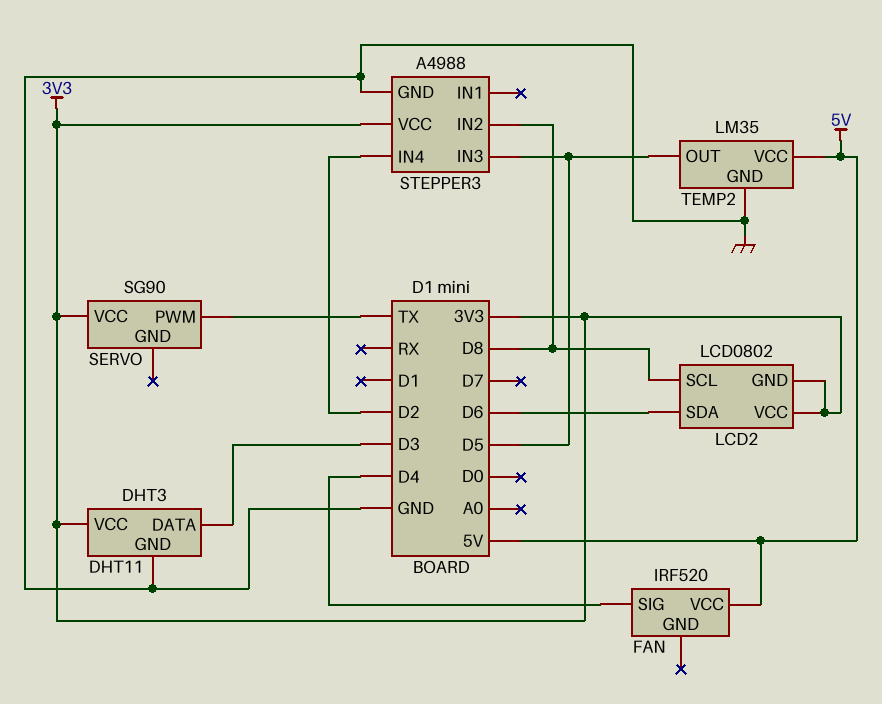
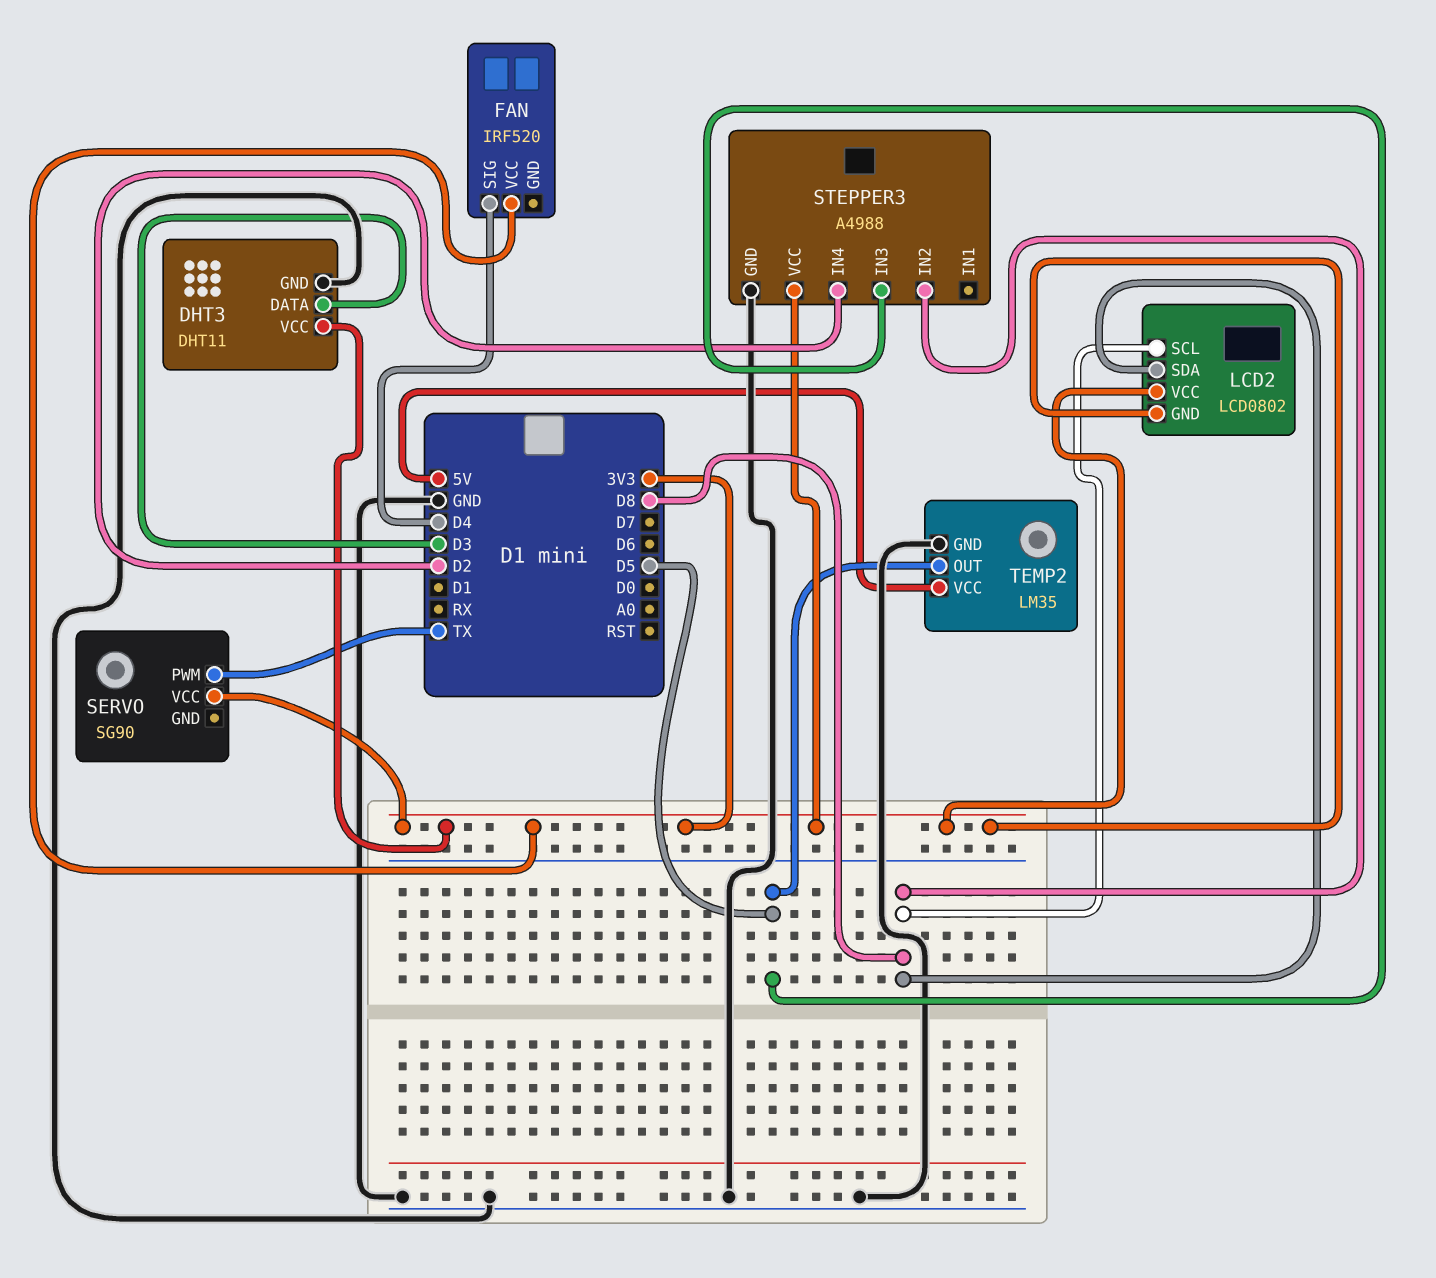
FAN pin VCC: 5V -> 3V3
LCD2 pin SDA: D6 -> D8

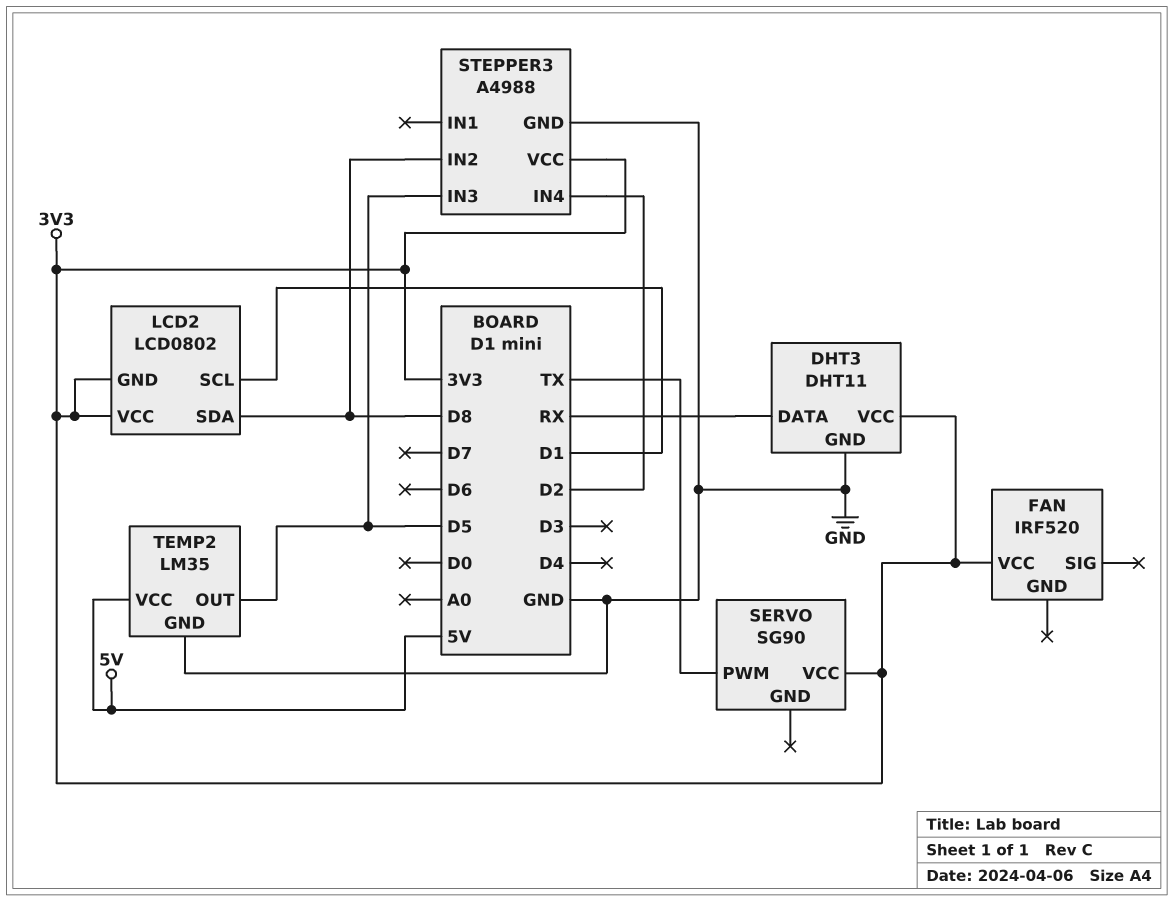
DHT3 pin DATA: D3 -> RX
FAN pin SIG: D4 -> none
LCD2 pin SCL: D8 -> D1

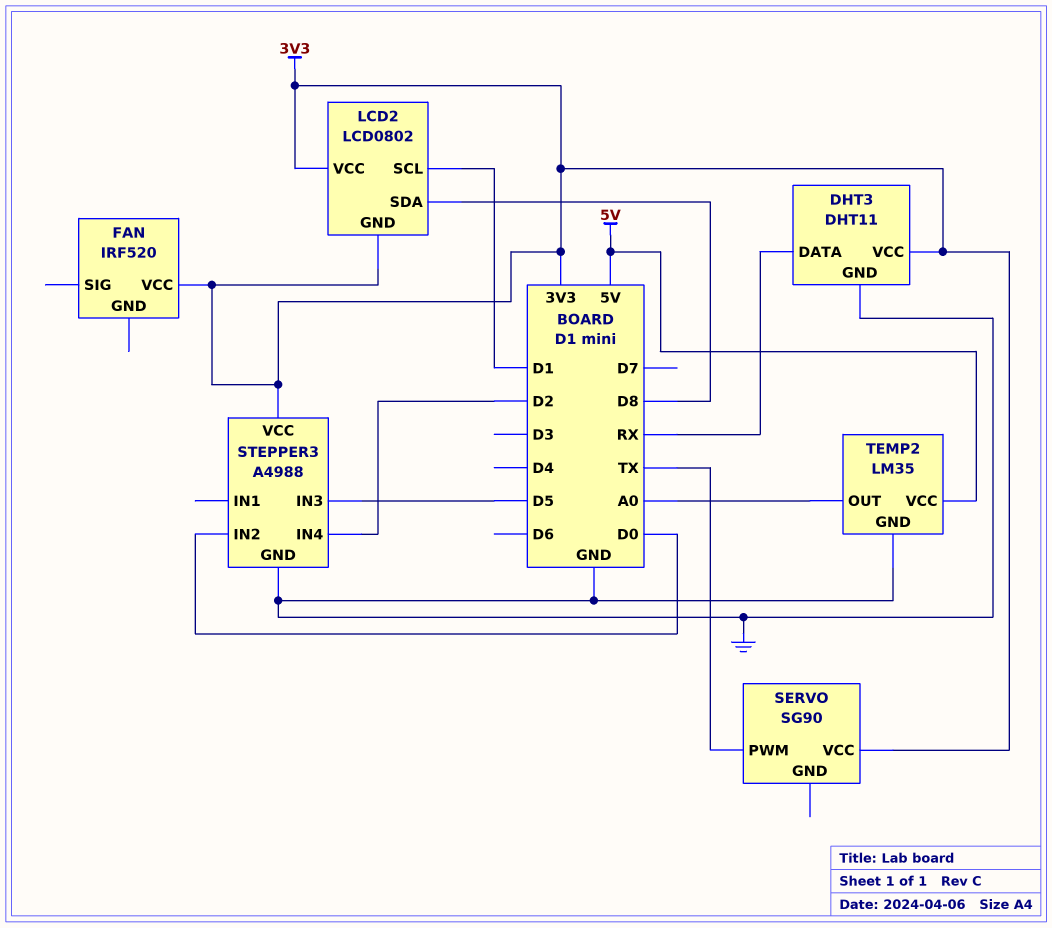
STEPPER3 pin IN2: D8 -> D0
TEMP2 pin OUT: D5 -> A0

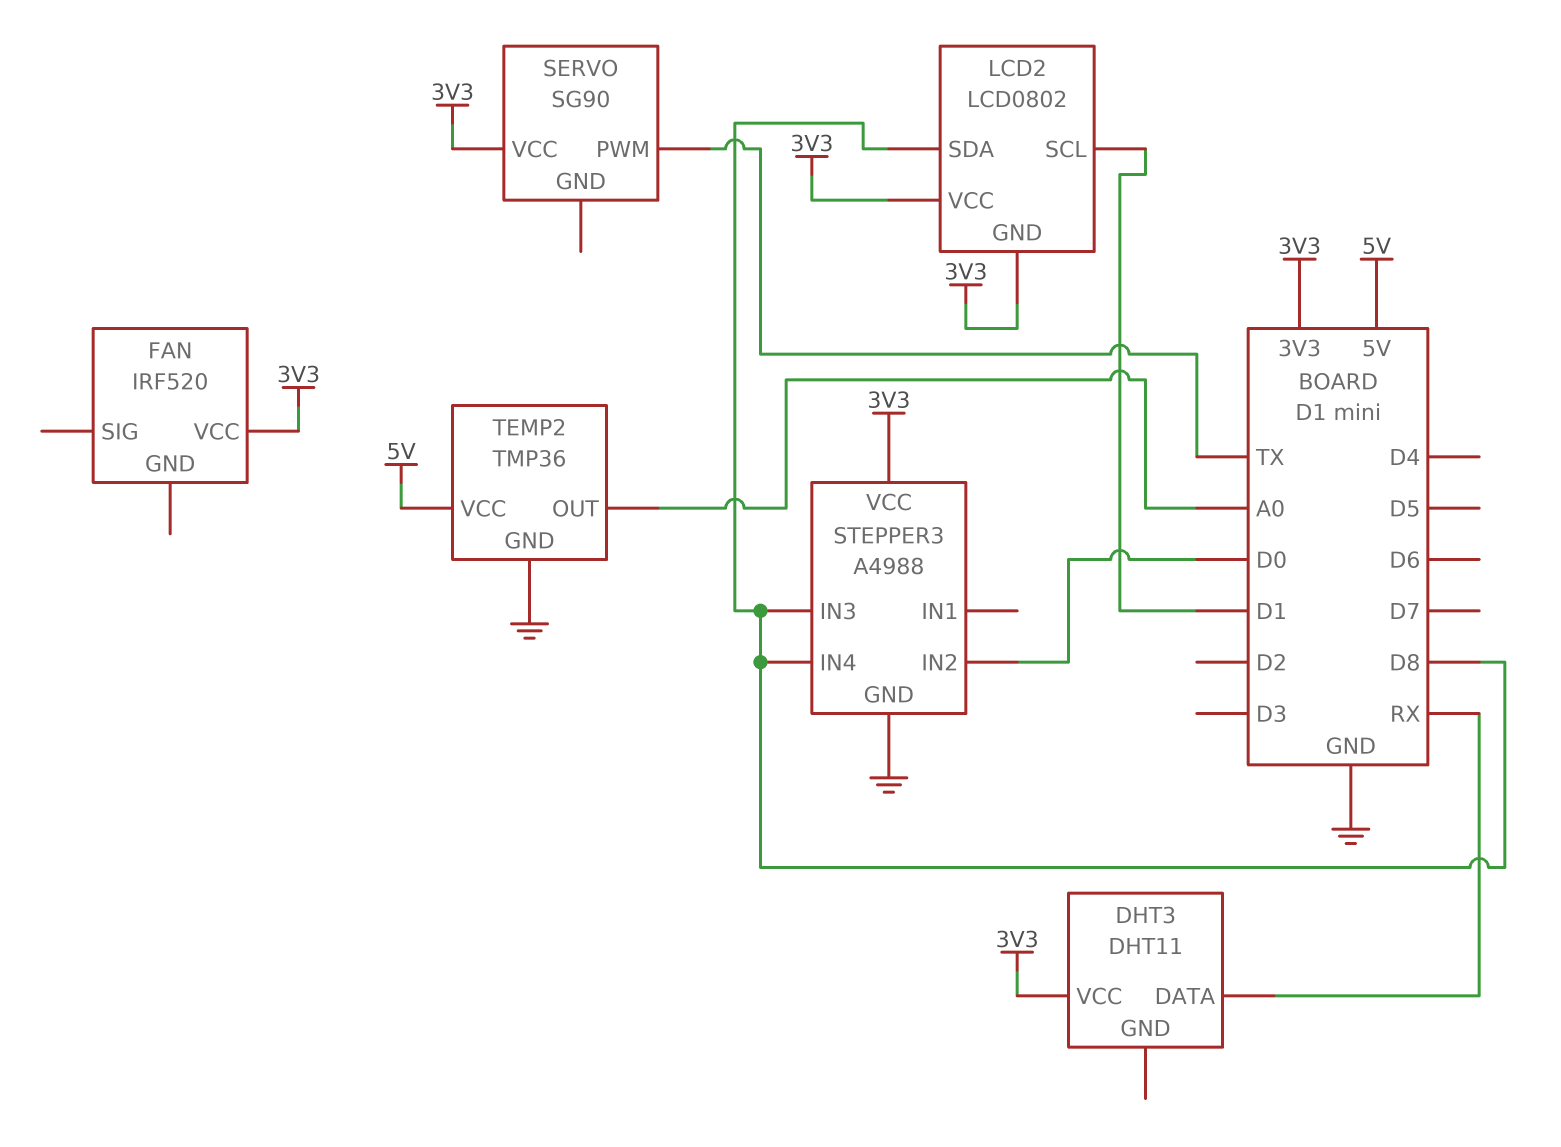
DHT3 pin GND: GND -> none
STEPPER3 pin IN3: D5 -> D8
STEPPER3 pin IN4: D2 -> D8
TEMP2: LM35 -> TMP36

